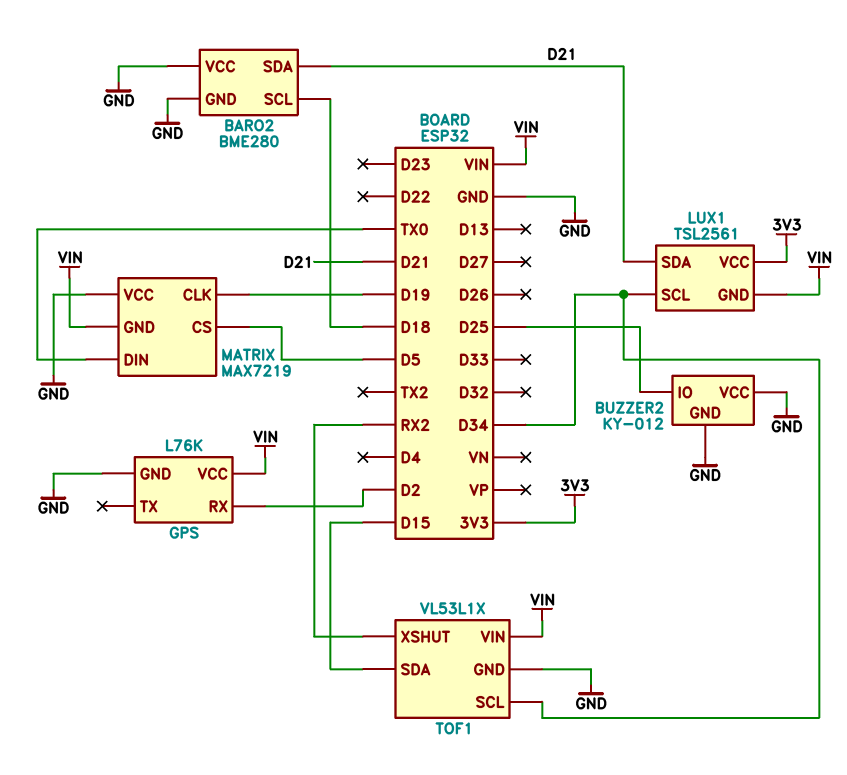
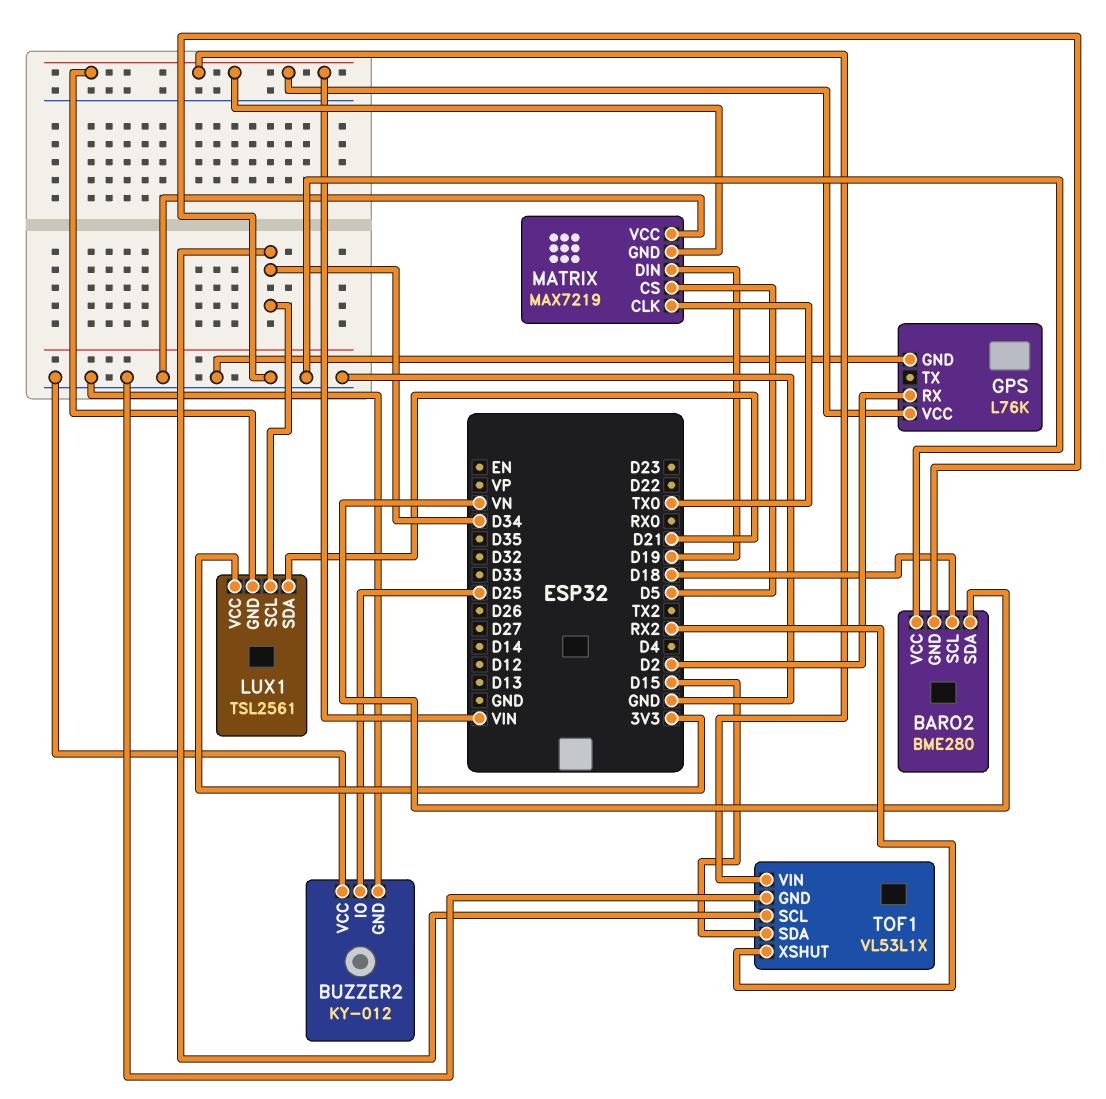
BARO2 pin SDA: D21 -> VN
MATRIX pin CLK: D19 -> TX0
MATRIX pin DIN: TX0 -> D19

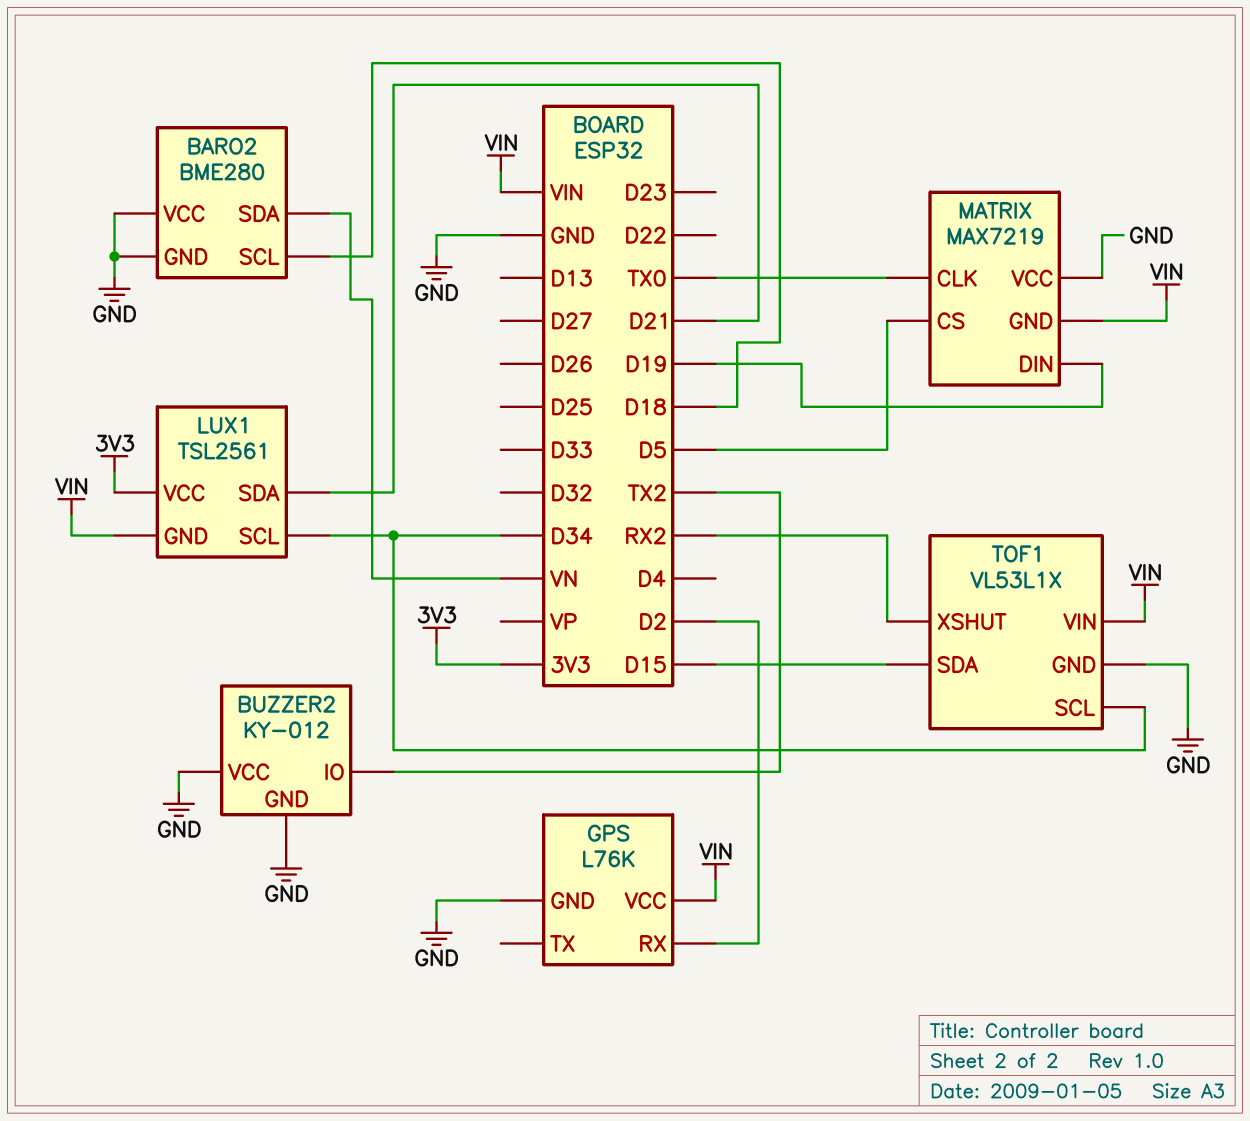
BUZZER2 pin IO: D25 -> TX2

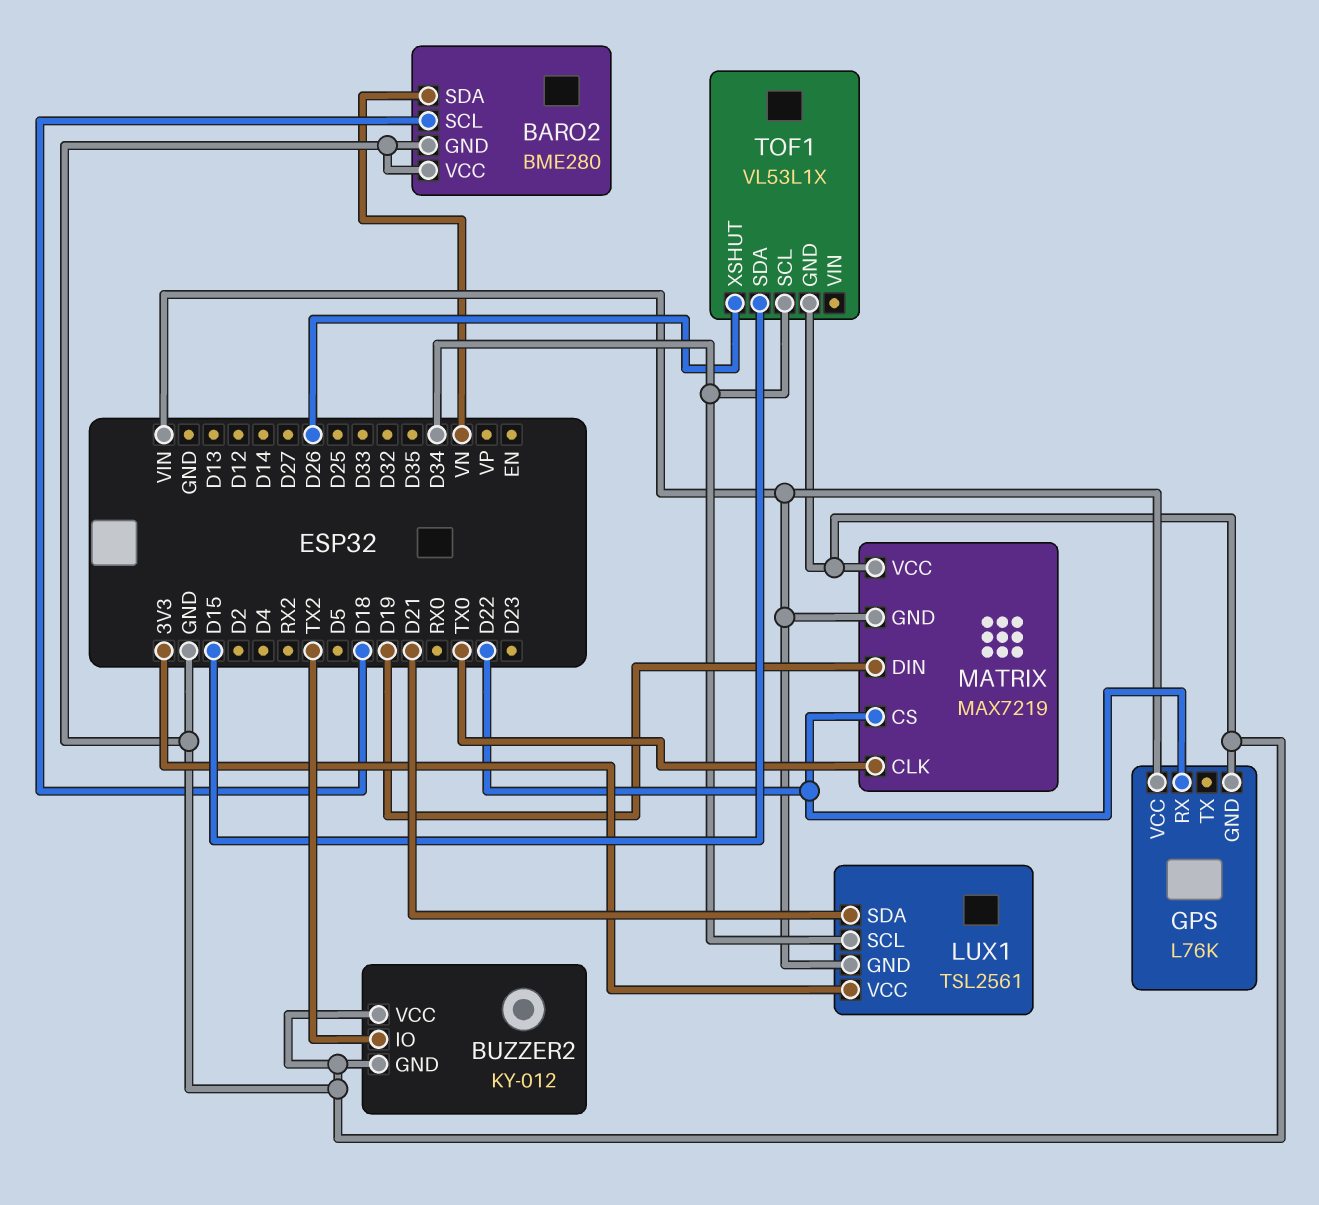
GPS pin RX: D2 -> D22
MATRIX pin CS: D5 -> D22
TOF1 pin VIN: VIN -> none
TOF1 pin XSHUT: RX2 -> D26

